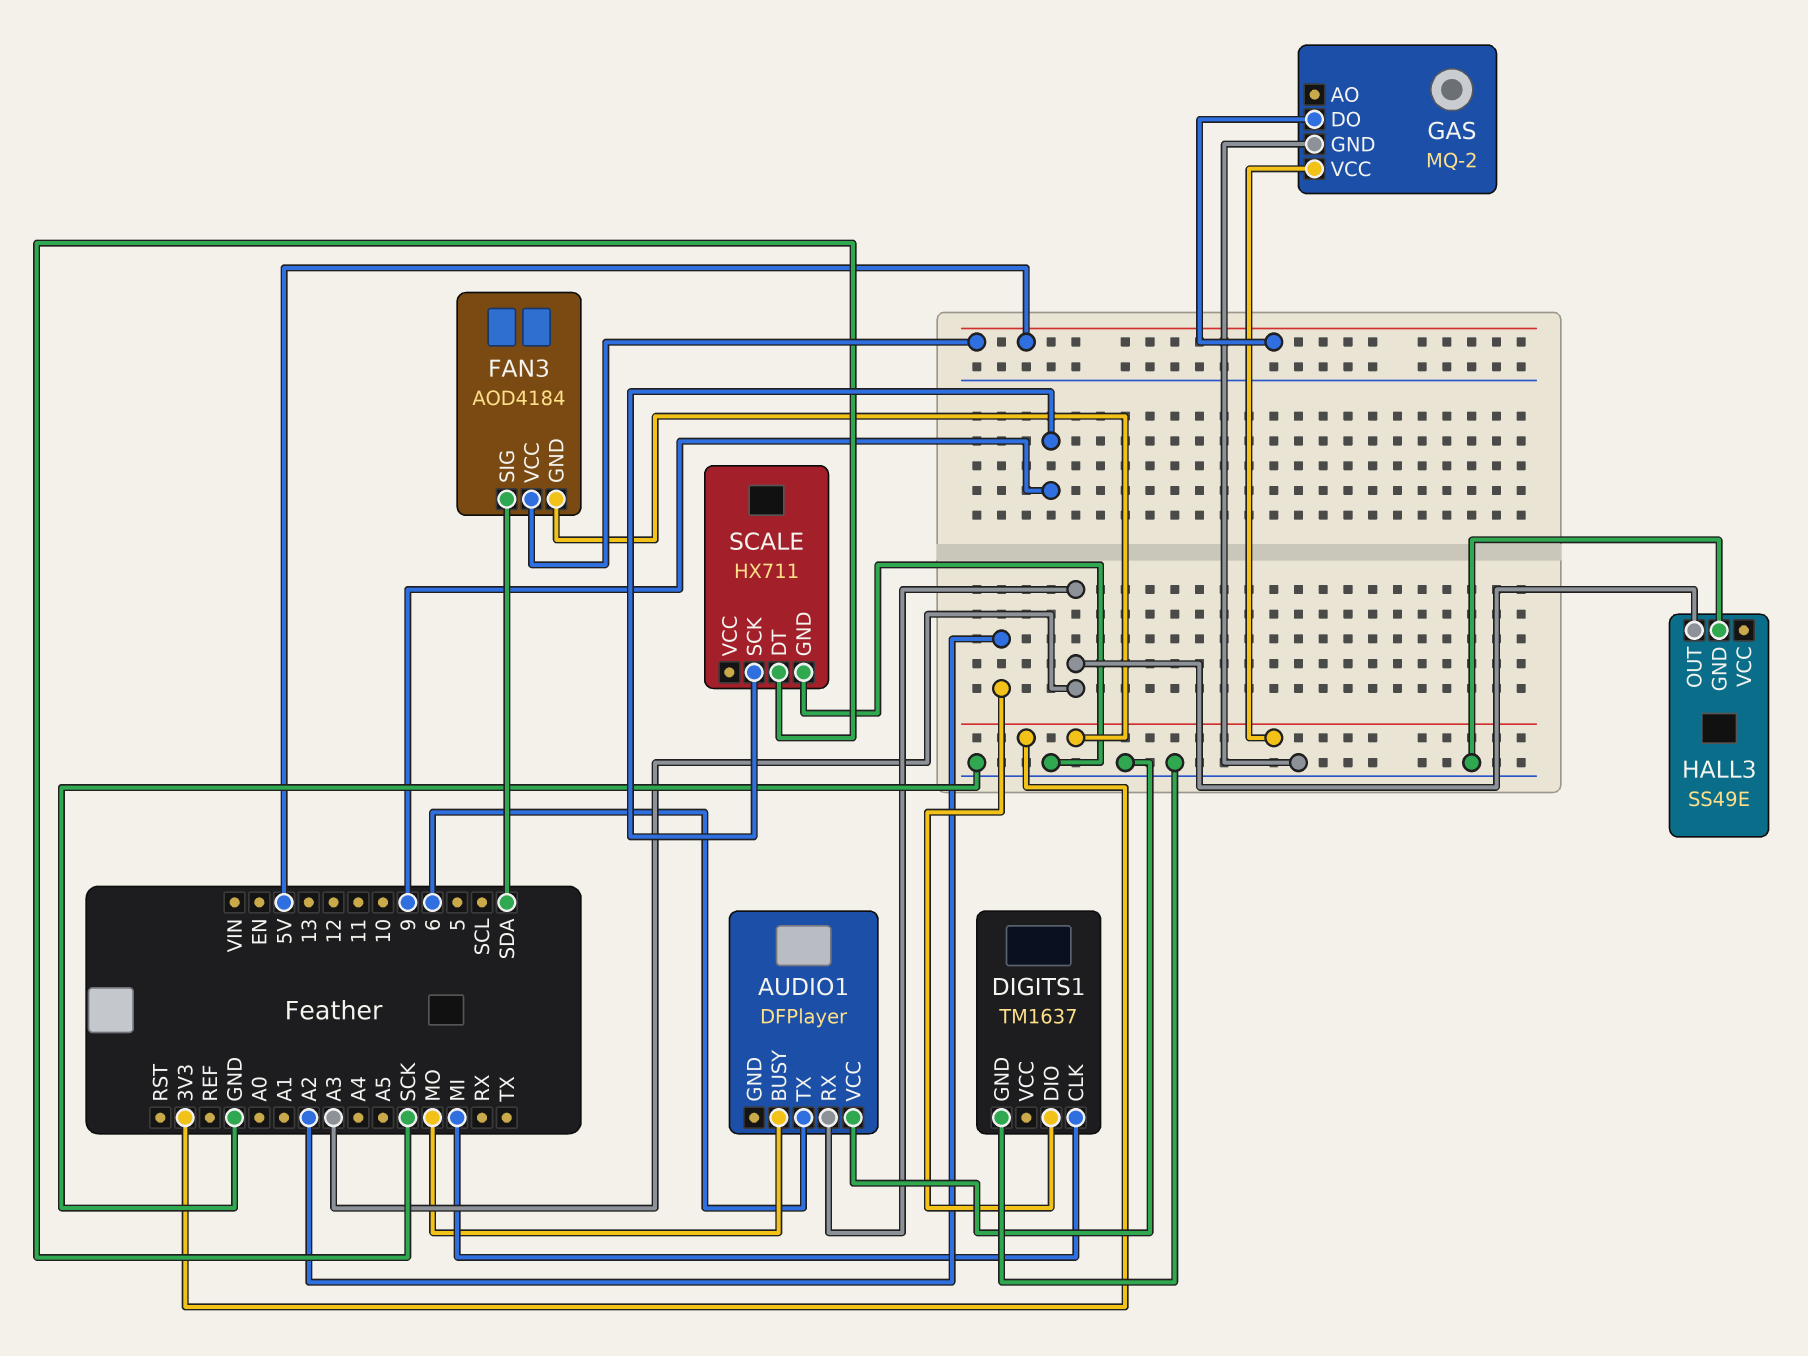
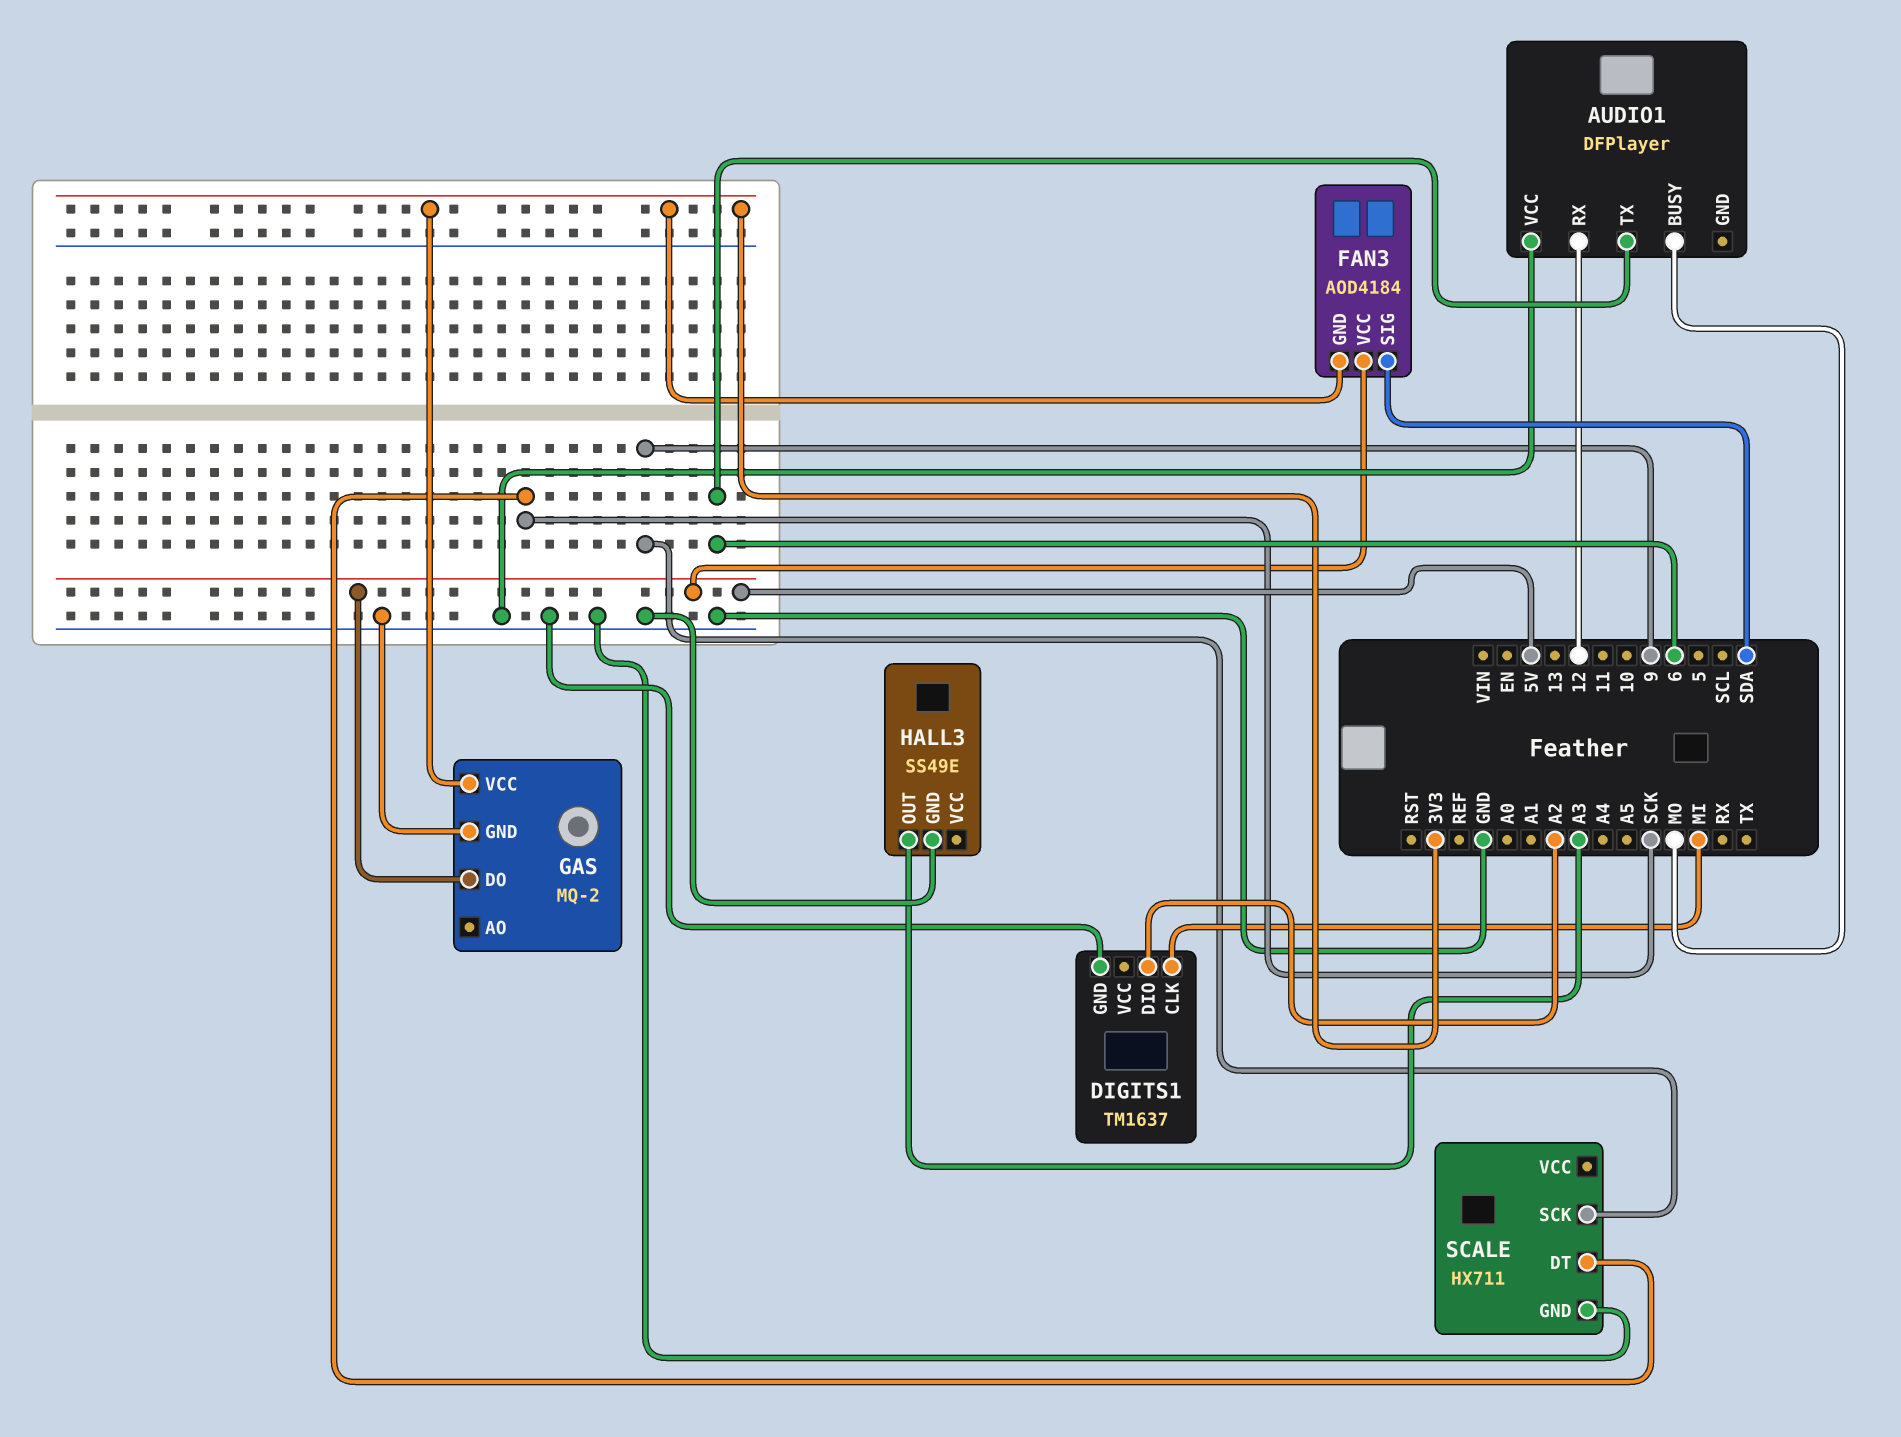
AUDIO1 pin RX: A3 -> 12

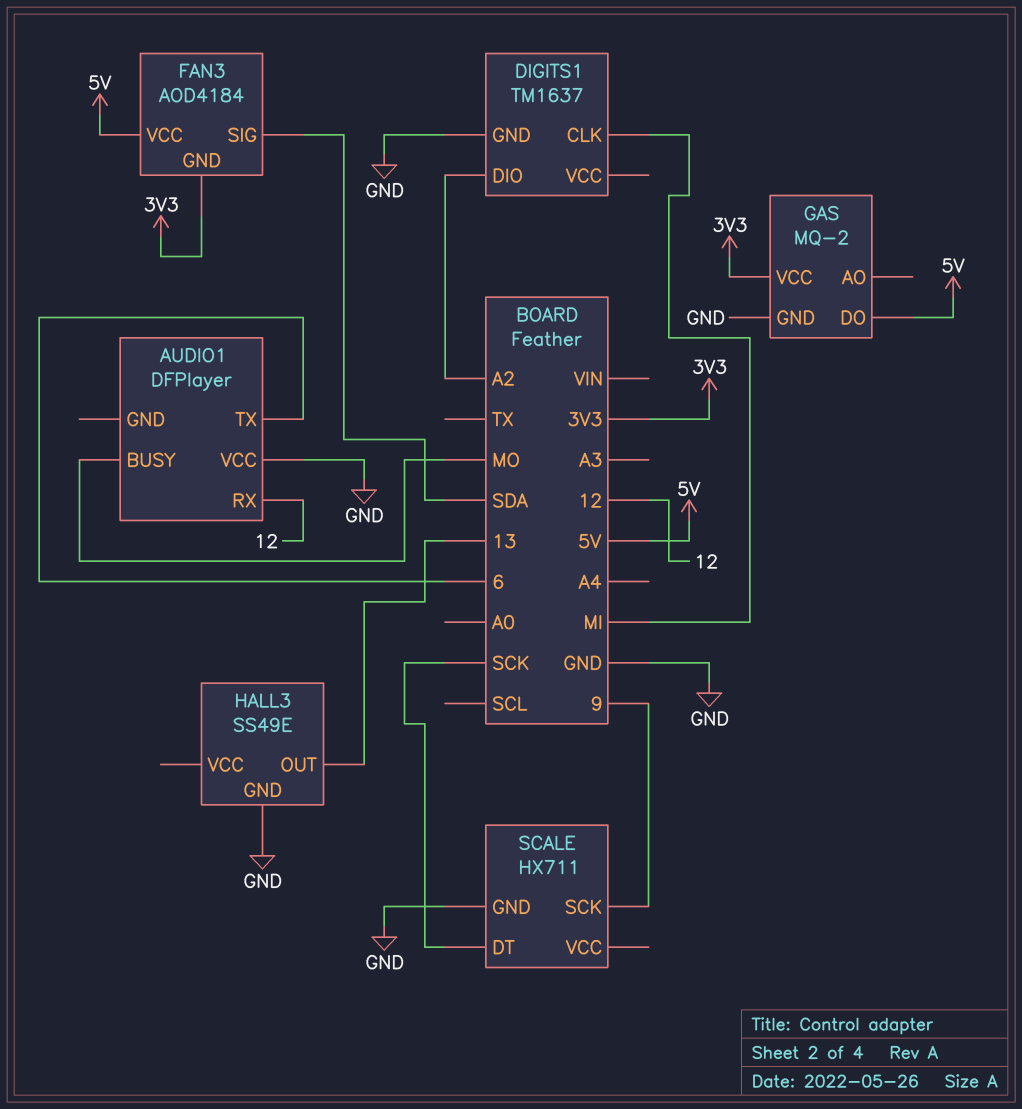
HALL3 pin OUT: A3 -> 13

